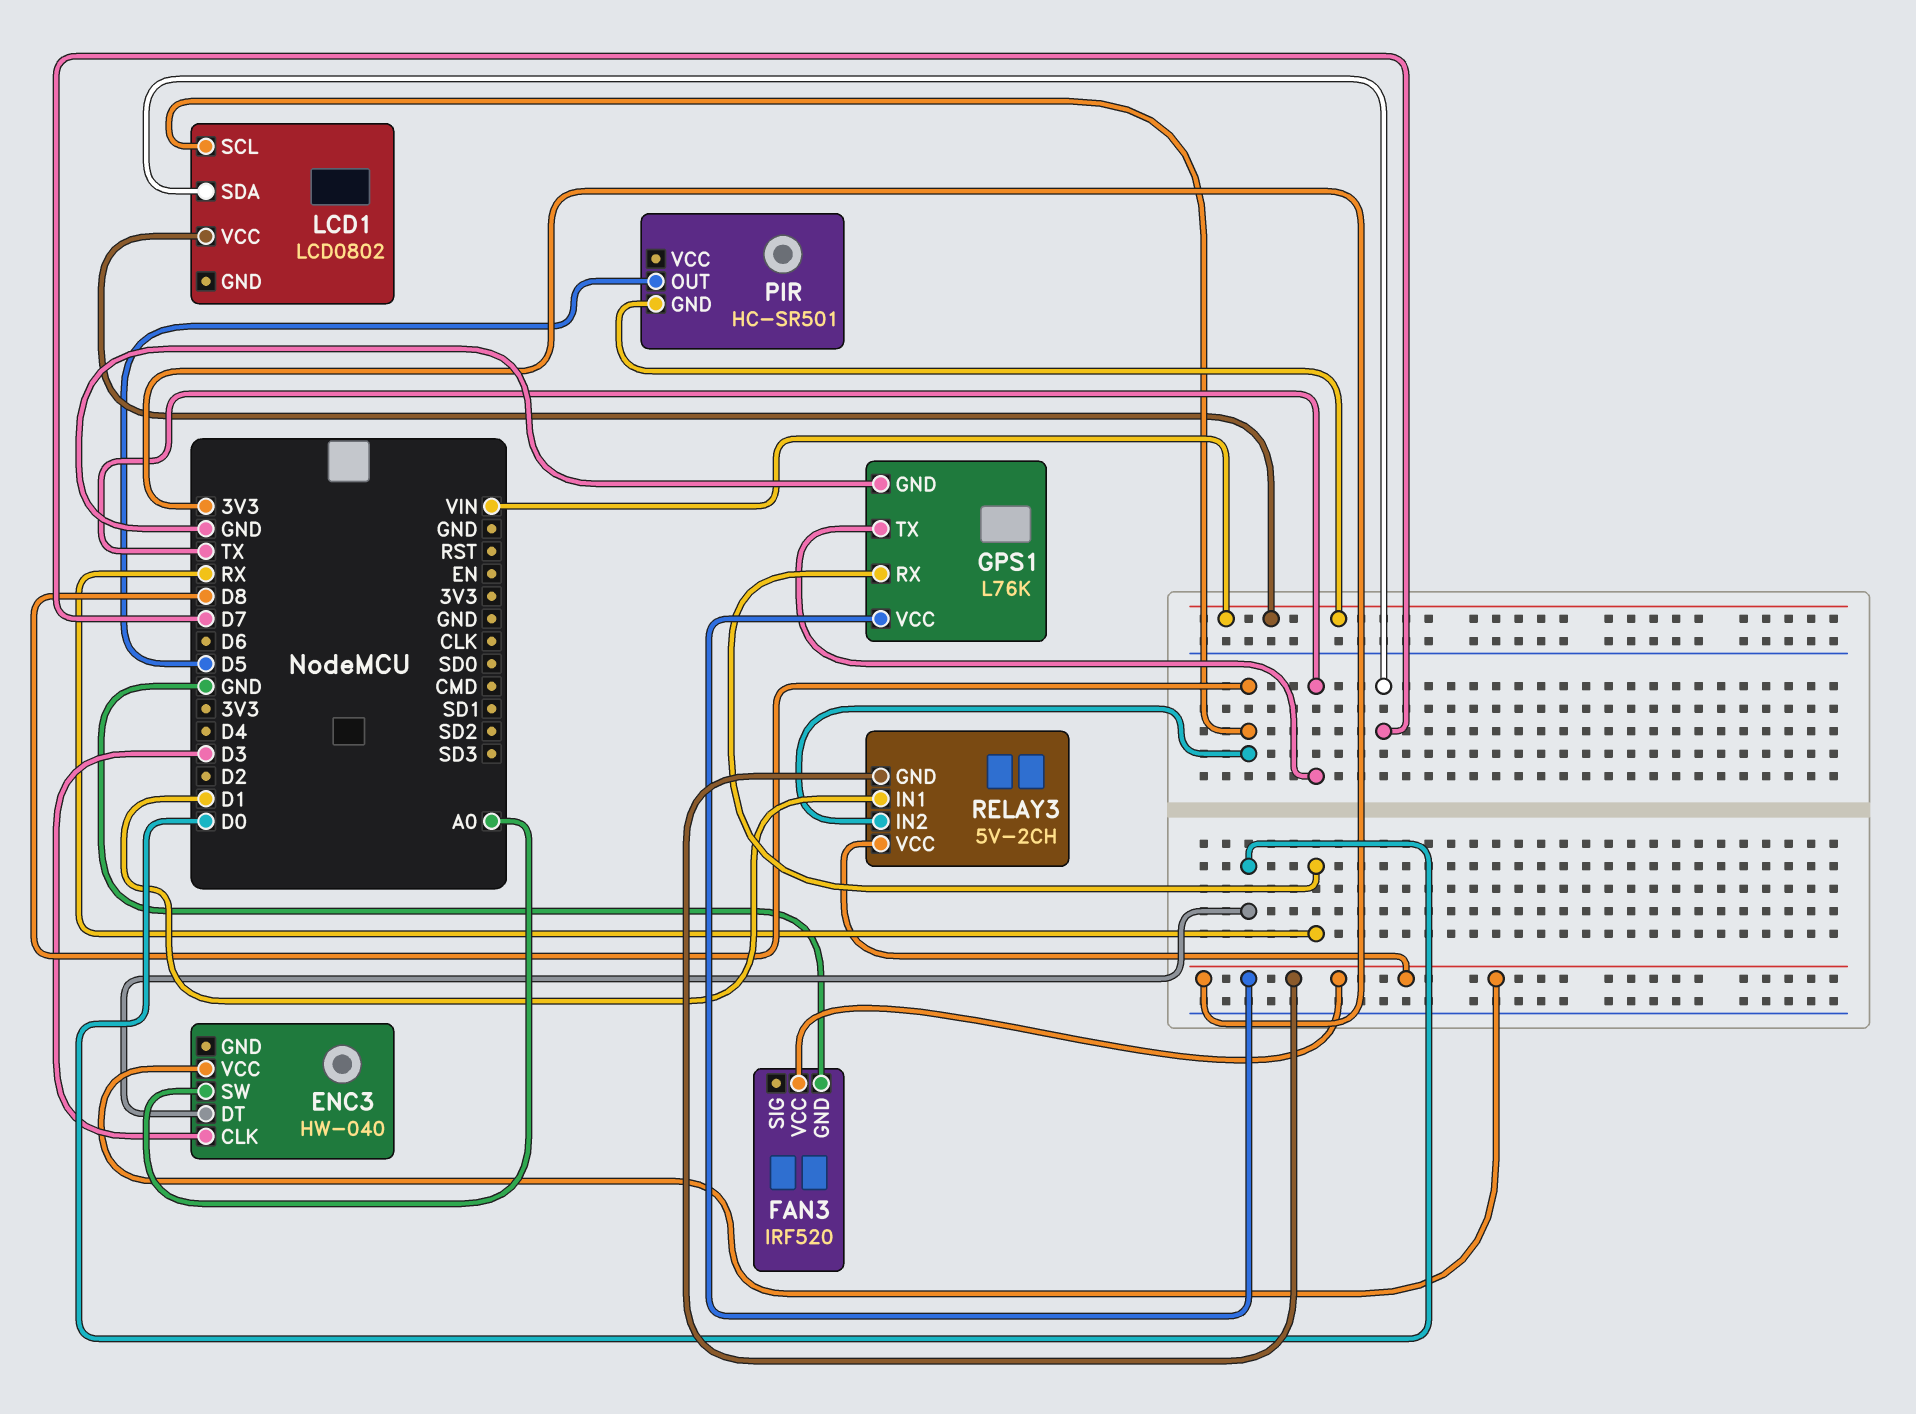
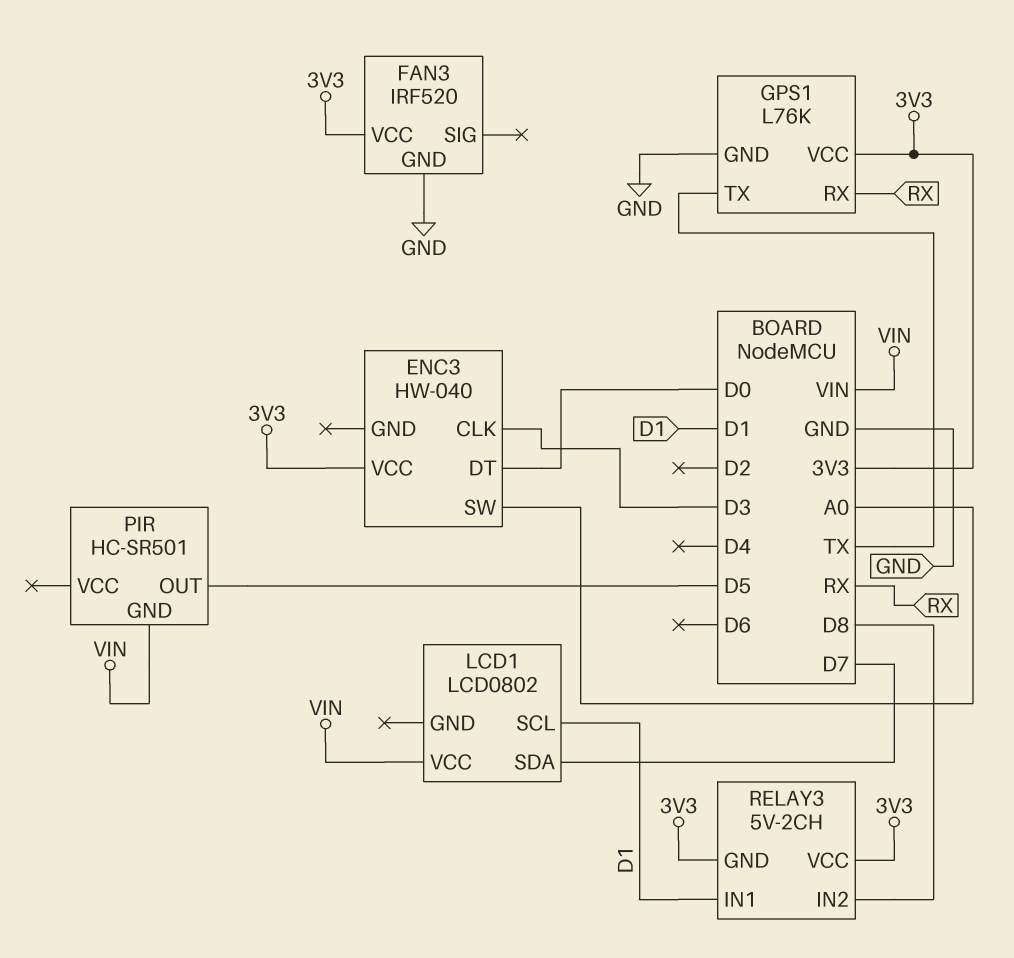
LCD1 pin SCL: D8 -> D1

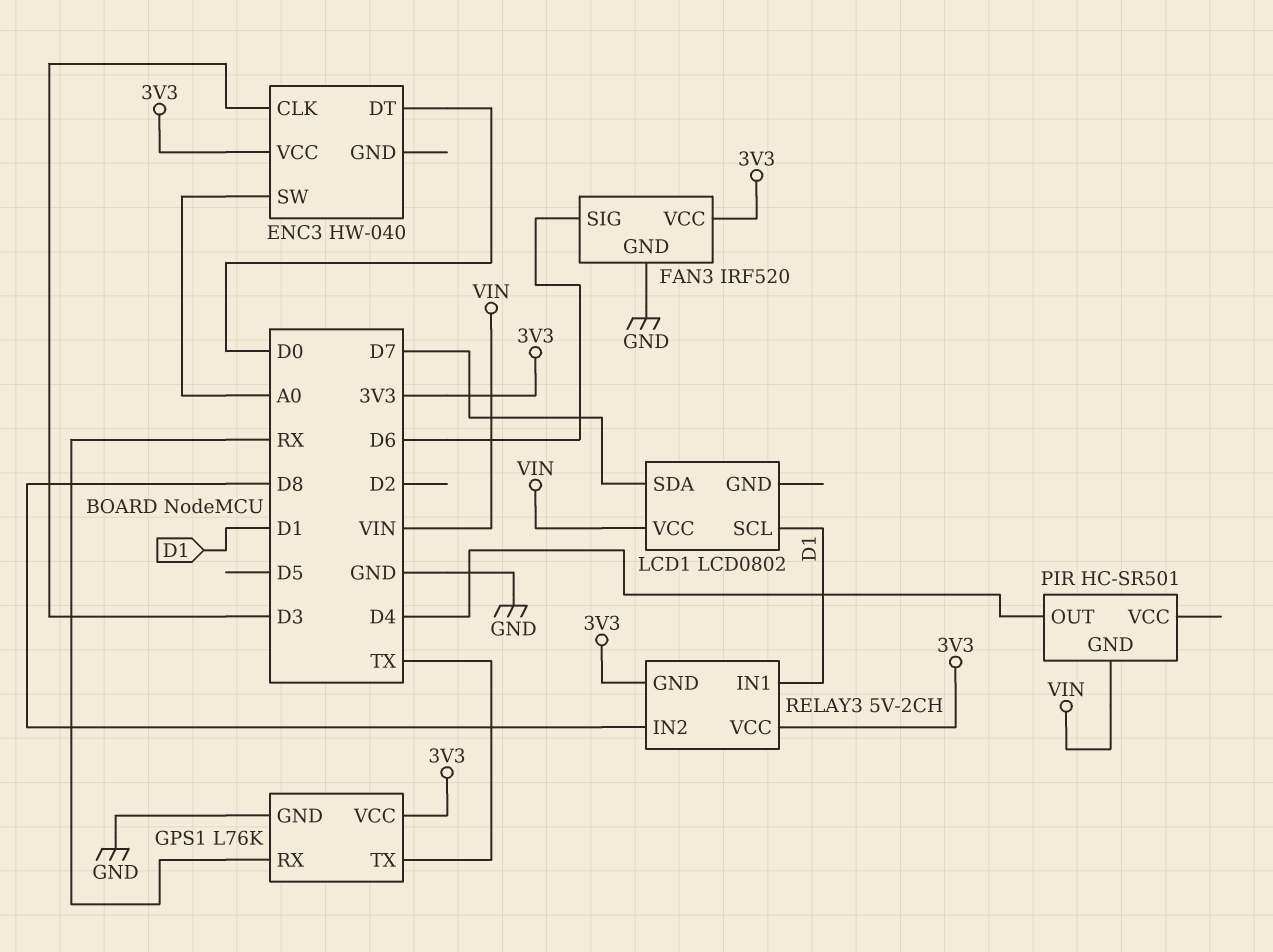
FAN3 pin SIG: none -> D6
PIR pin OUT: D5 -> D4

